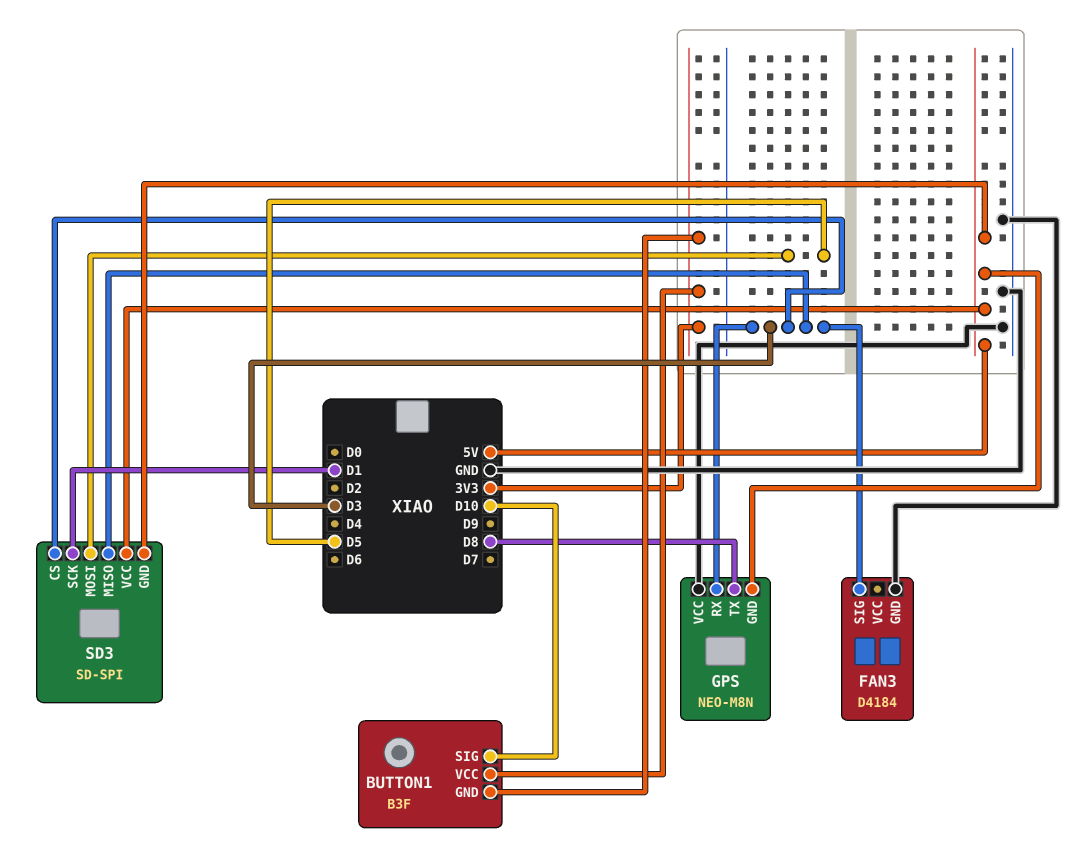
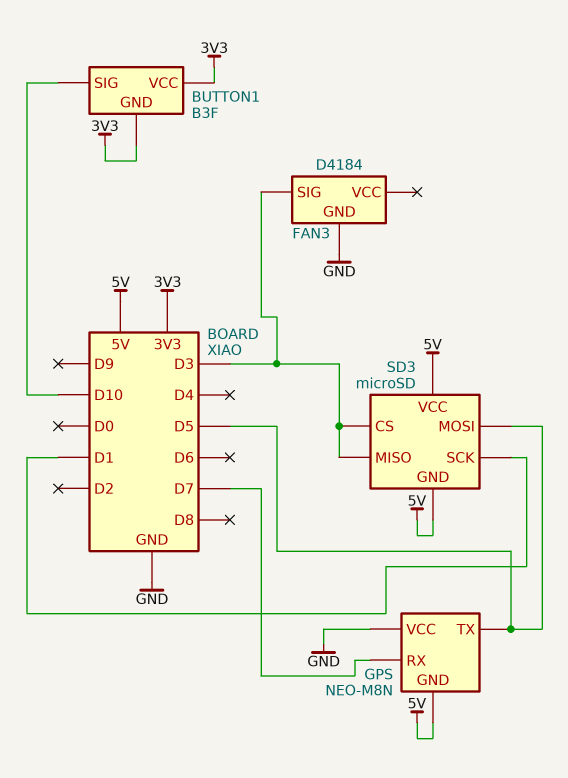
GPS pin RX: D3 -> D7
GPS pin TX: D8 -> D5
SD3: SD-SPI -> microSD

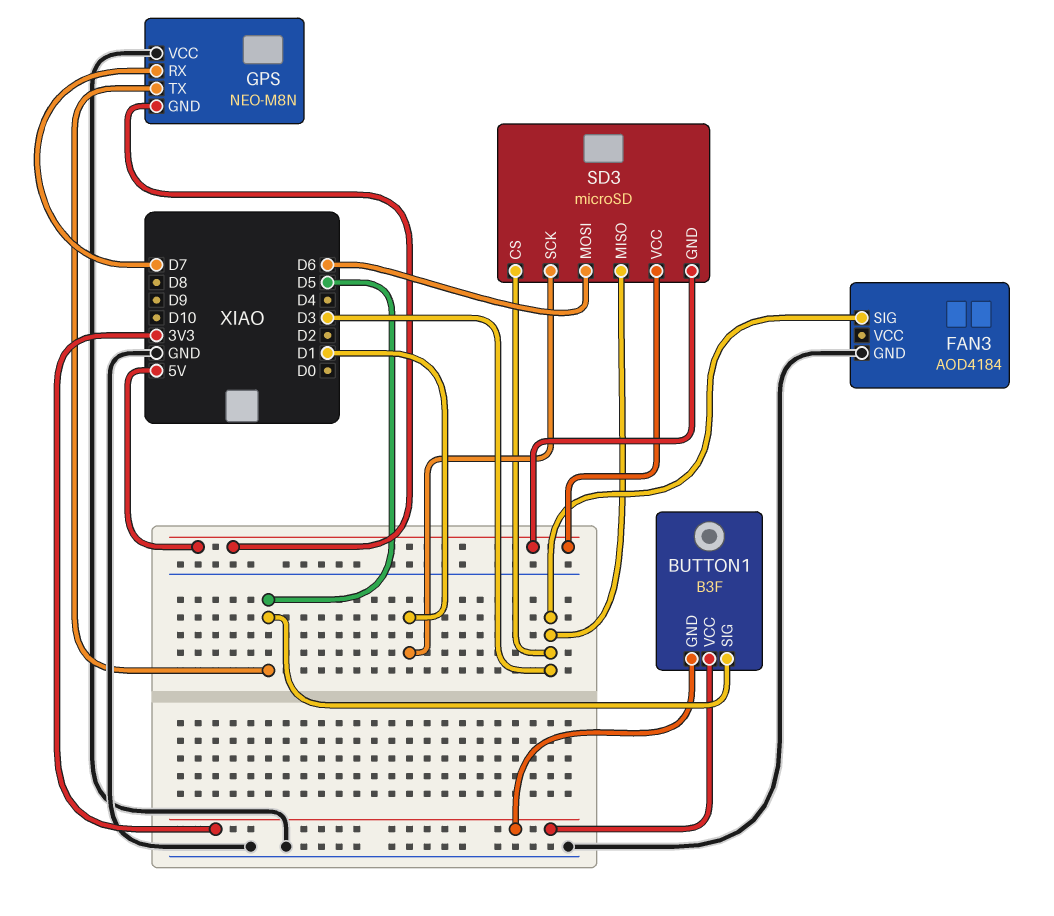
BUTTON1 pin SIG: D10 -> D5
FAN3: D4184 -> AOD4184
SD3 pin MOSI: D5 -> D6

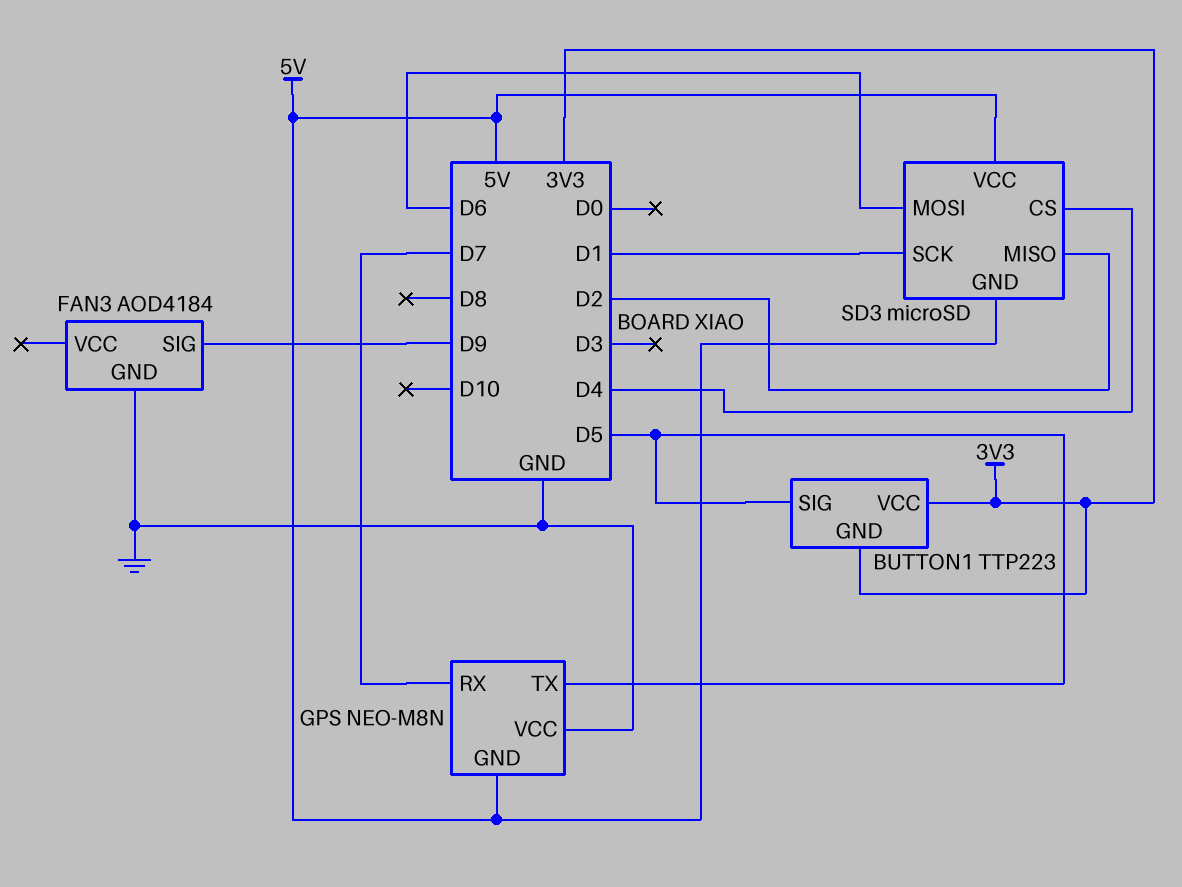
BUTTON1: B3F -> TTP223
FAN3 pin SIG: D3 -> D9
SD3 pin CS: D3 -> D4
SD3 pin MISO: D3 -> D2

